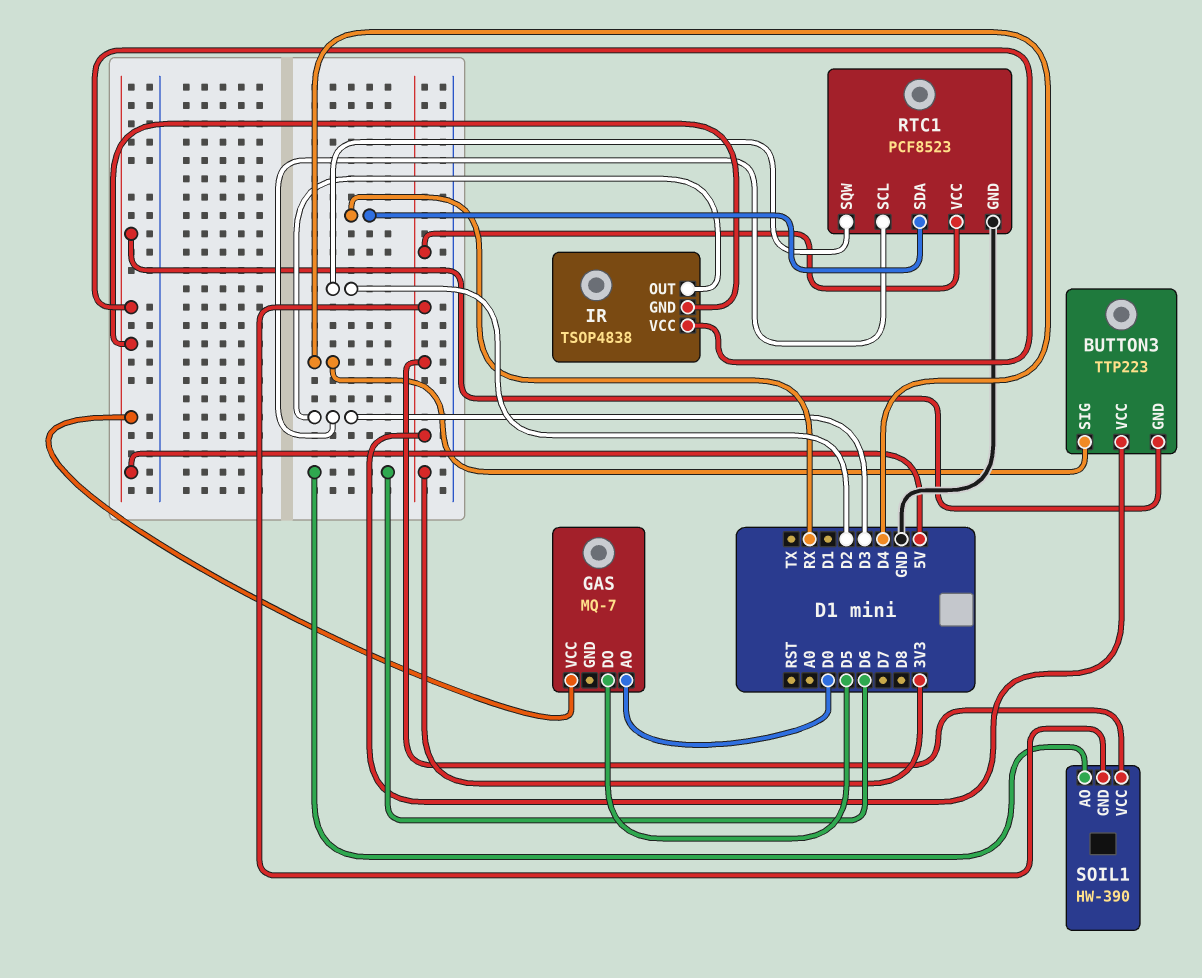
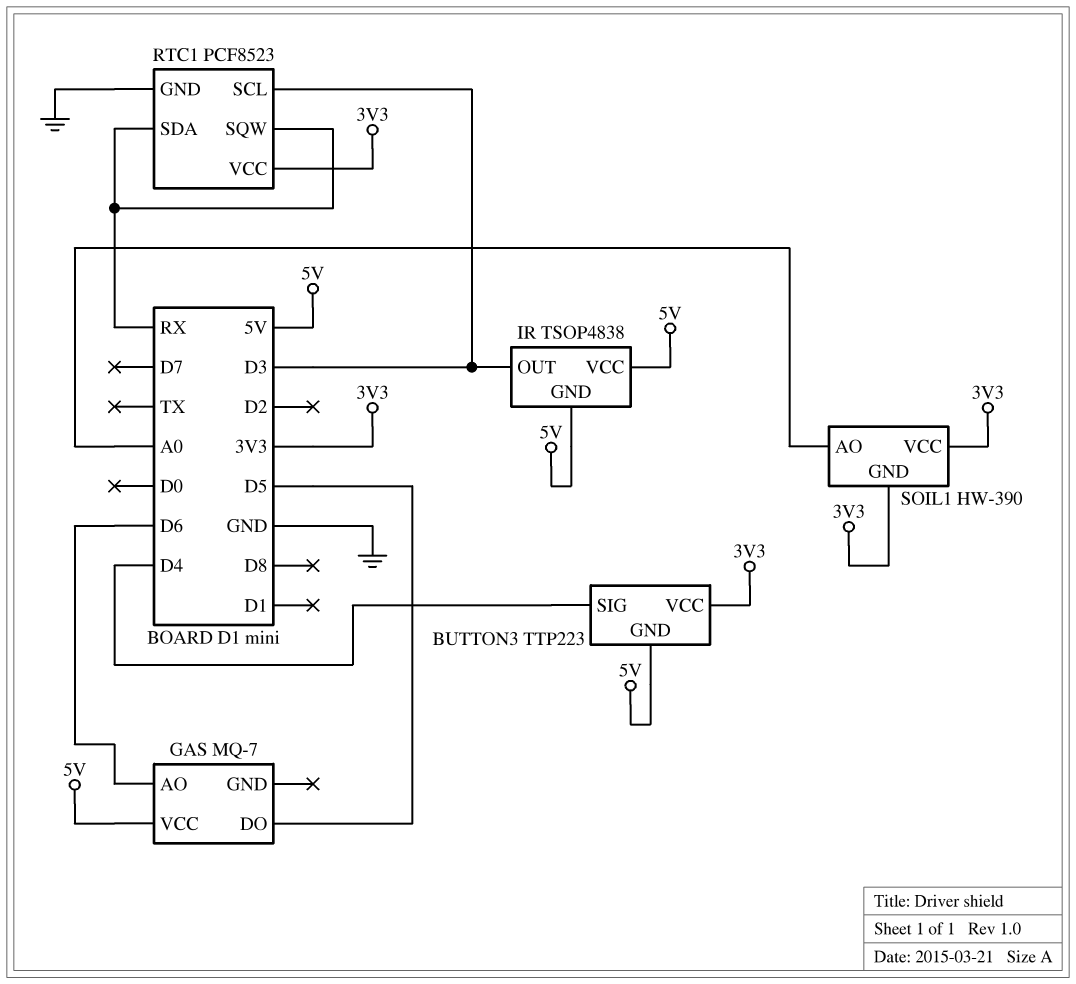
GAS pin AO: D0 -> D6
RTC1 pin SQW: D2 -> RX
SOIL1 pin AO: D6 -> A0

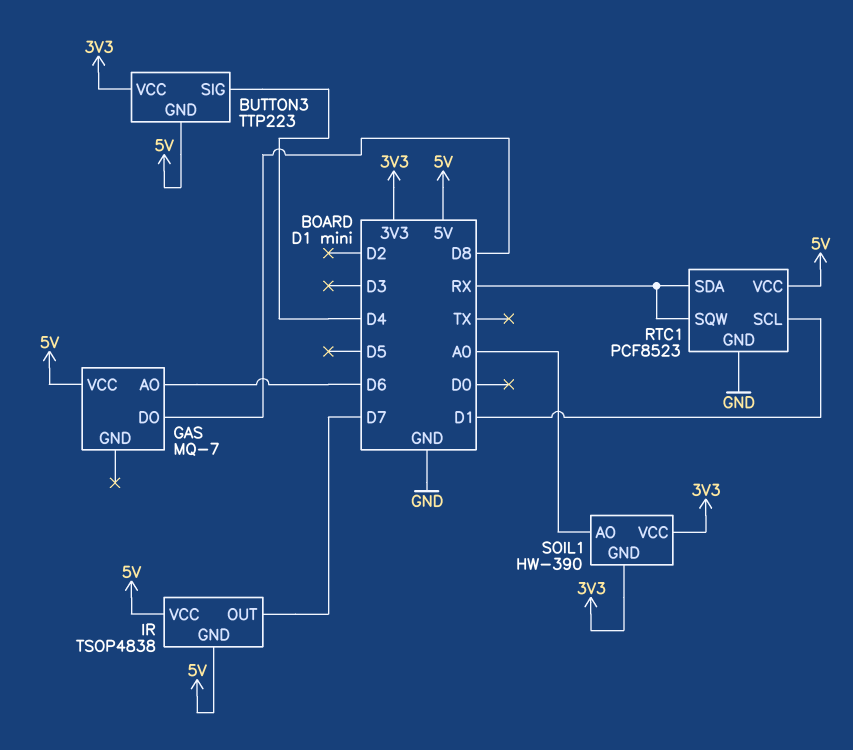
GAS pin DO: D5 -> D8
IR pin OUT: D3 -> D7
RTC1 pin SCL: D3 -> D1
RTC1 pin VCC: 3V3 -> 5V

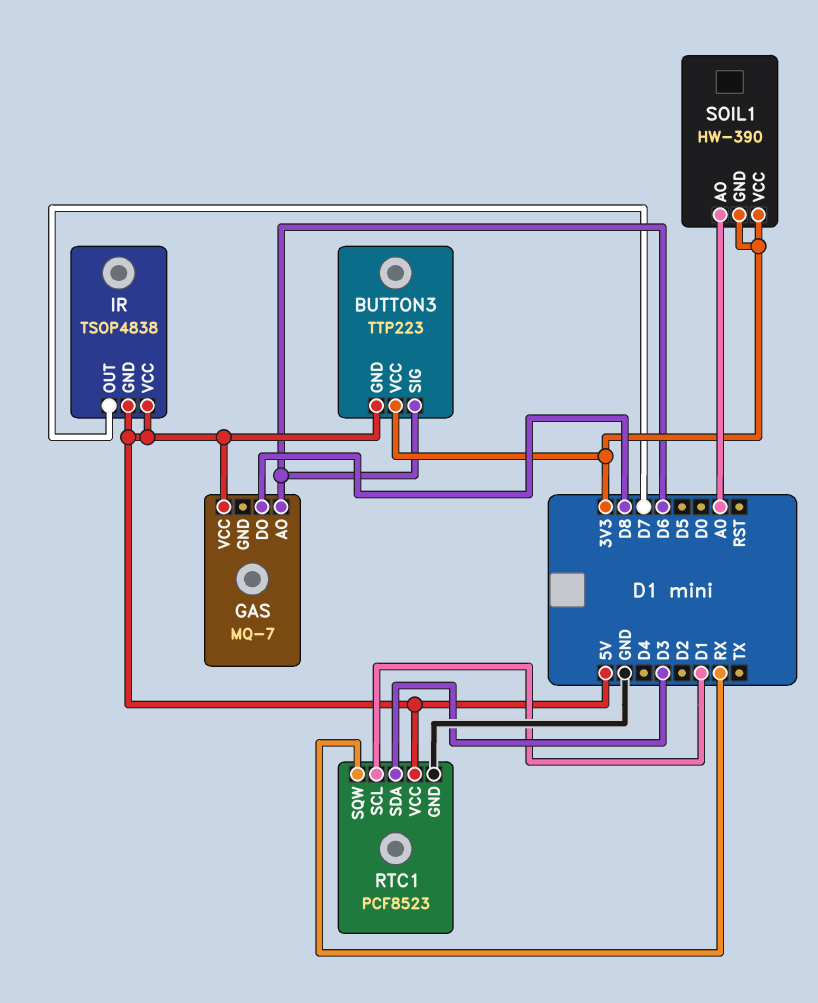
BUTTON3 pin SIG: D4 -> D6
RTC1 pin SDA: RX -> D3

